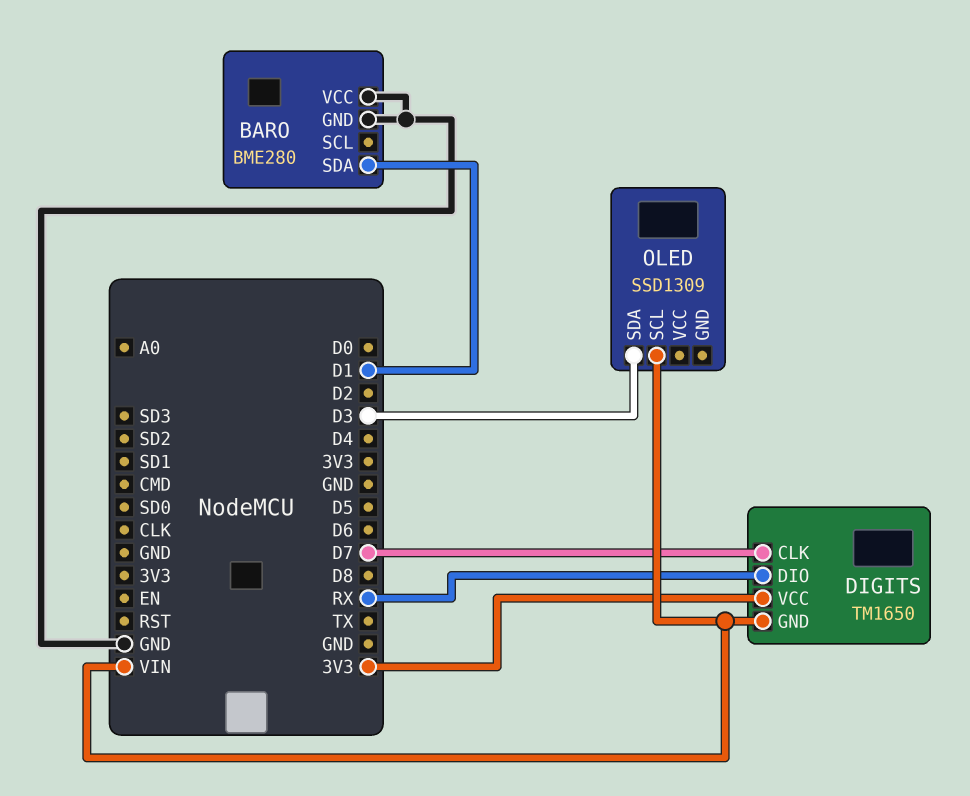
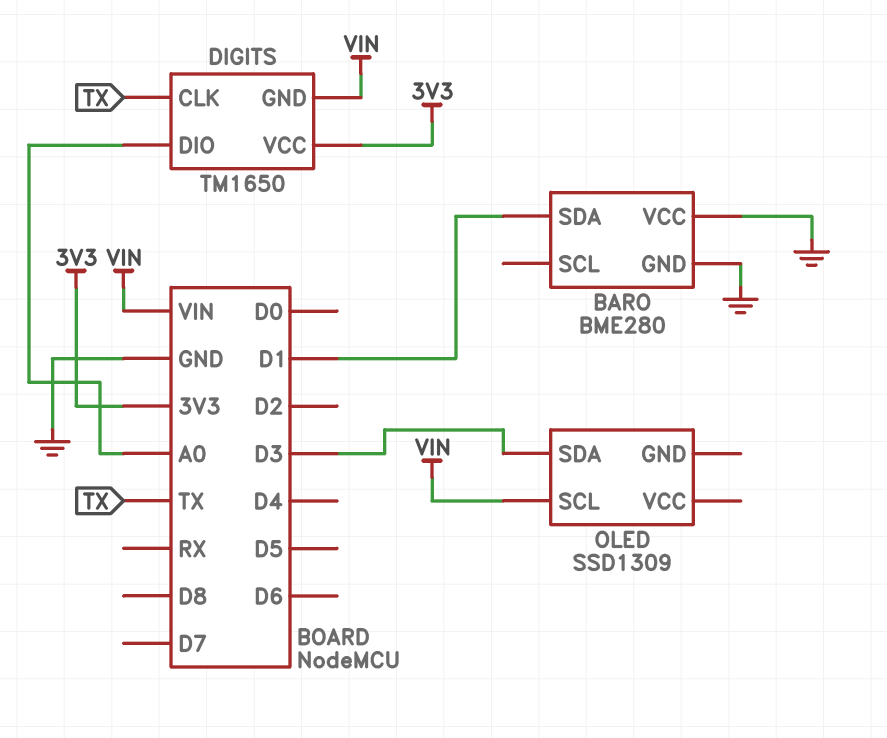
DIGITS pin CLK: D7 -> TX
DIGITS pin DIO: RX -> A0

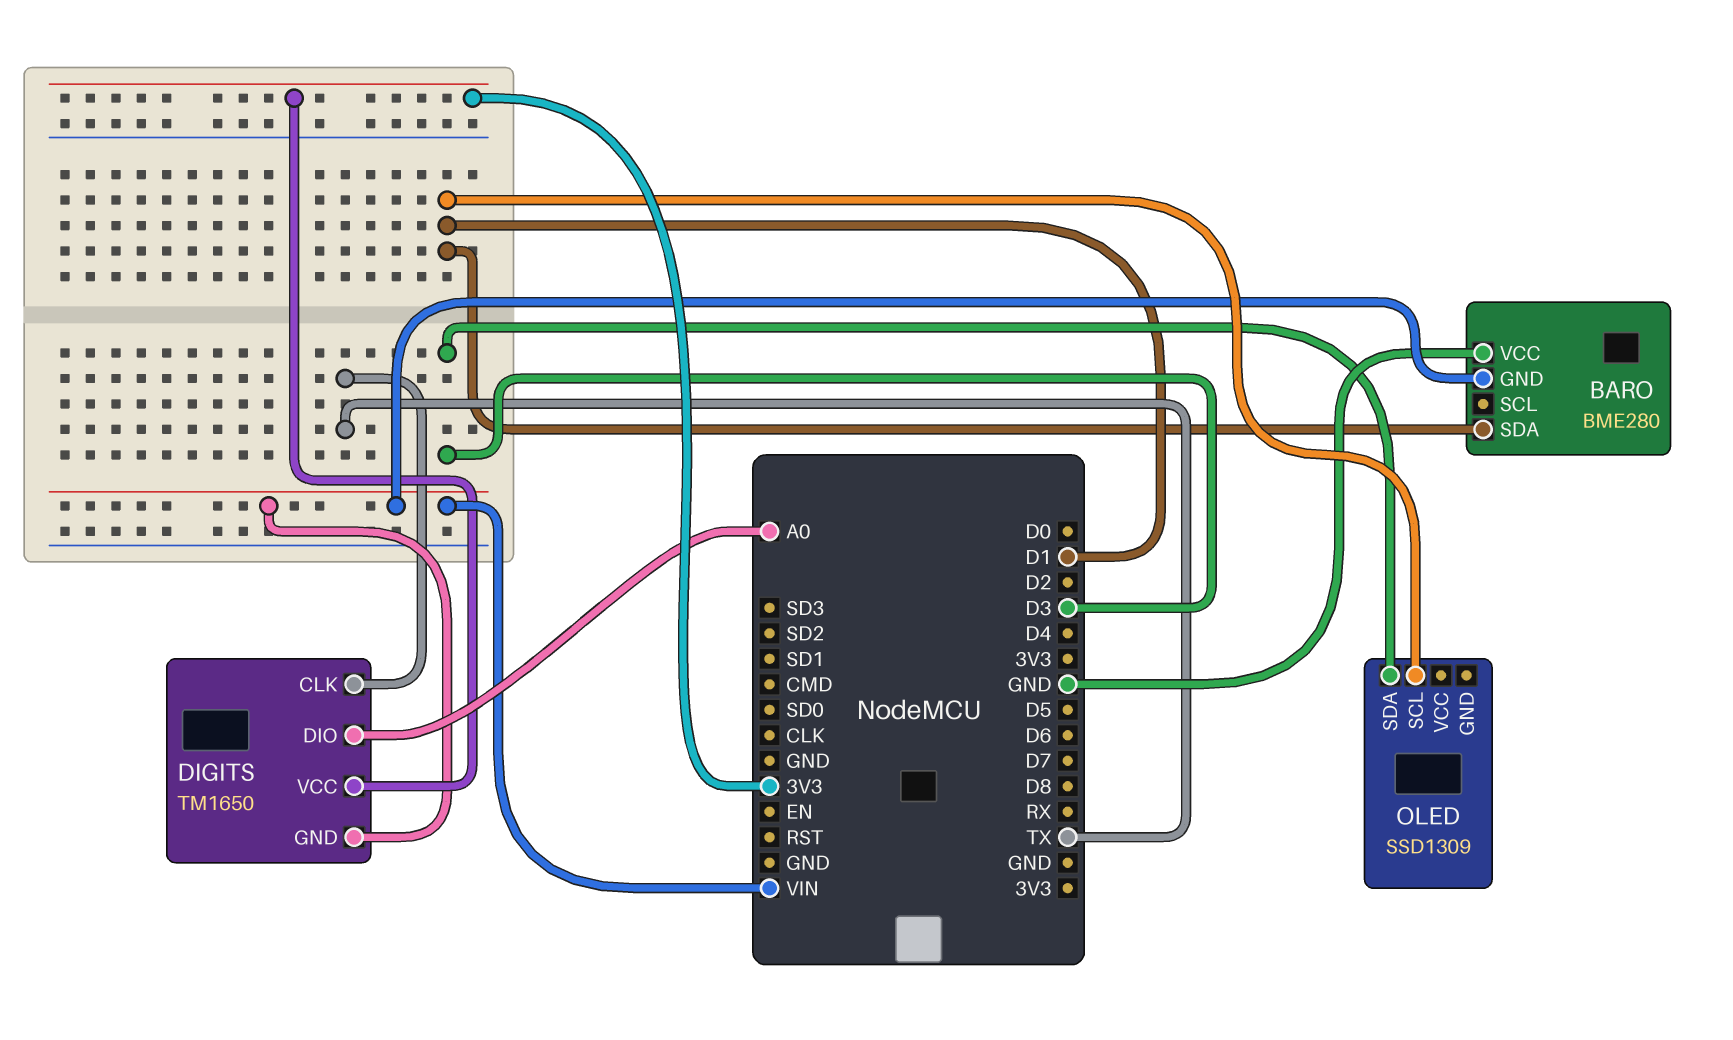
BARO pin GND: GND -> VIN
OLED pin SCL: VIN -> D1

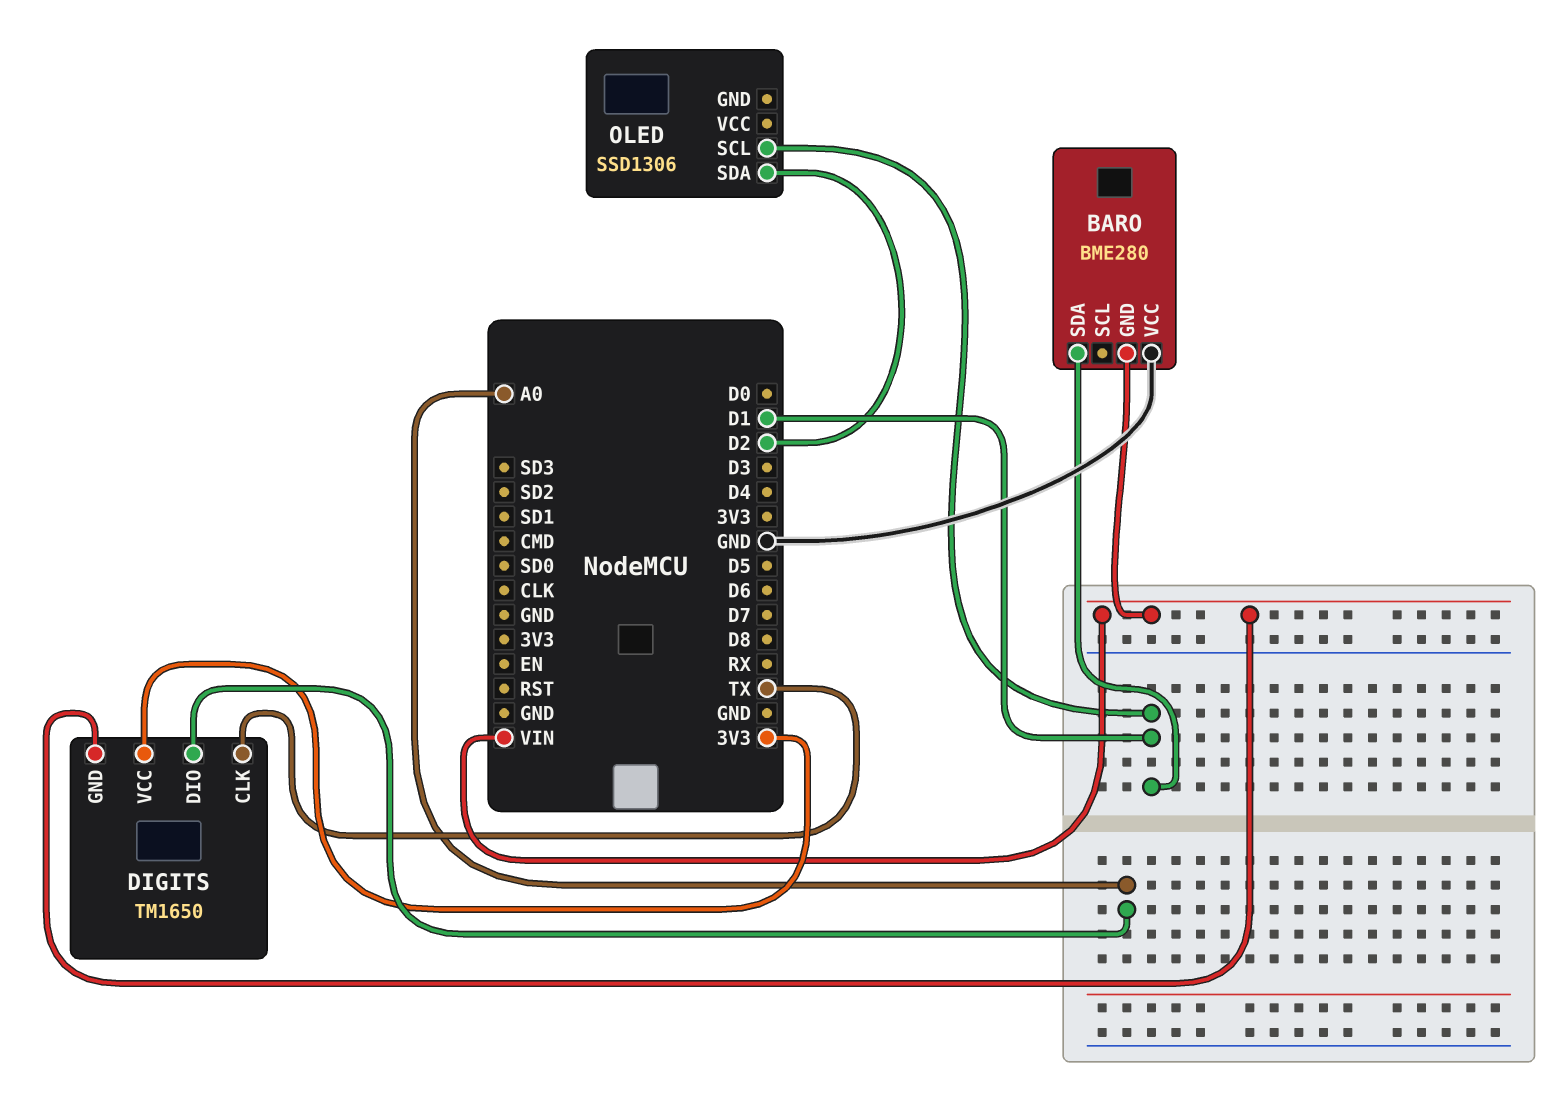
OLED: SSD1309 -> SSD1306
OLED pin SDA: D3 -> D2

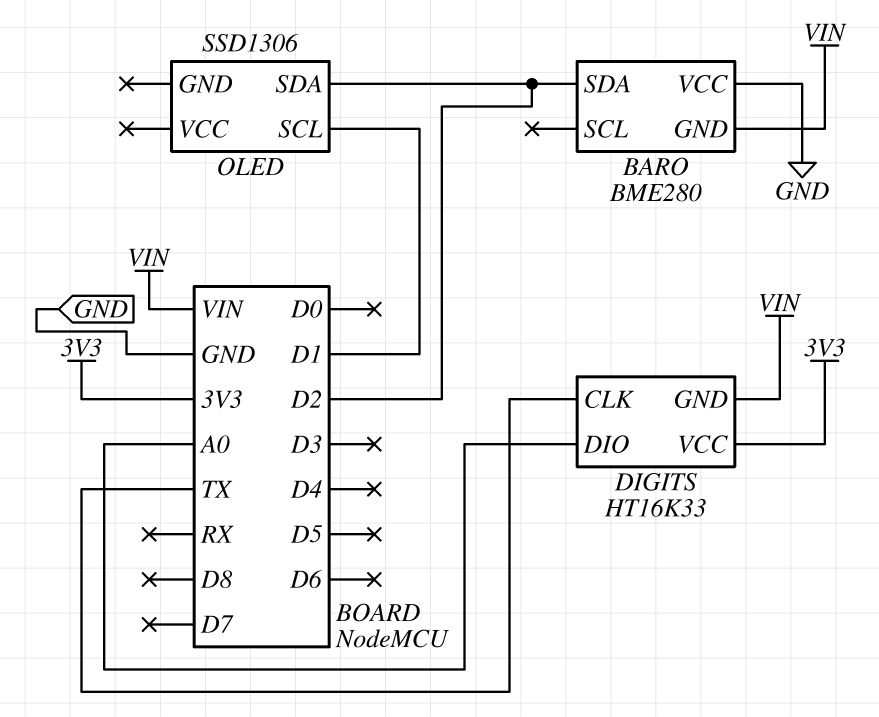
BARO pin SDA: D1 -> D2
DIGITS: TM1650 -> HT16K33

